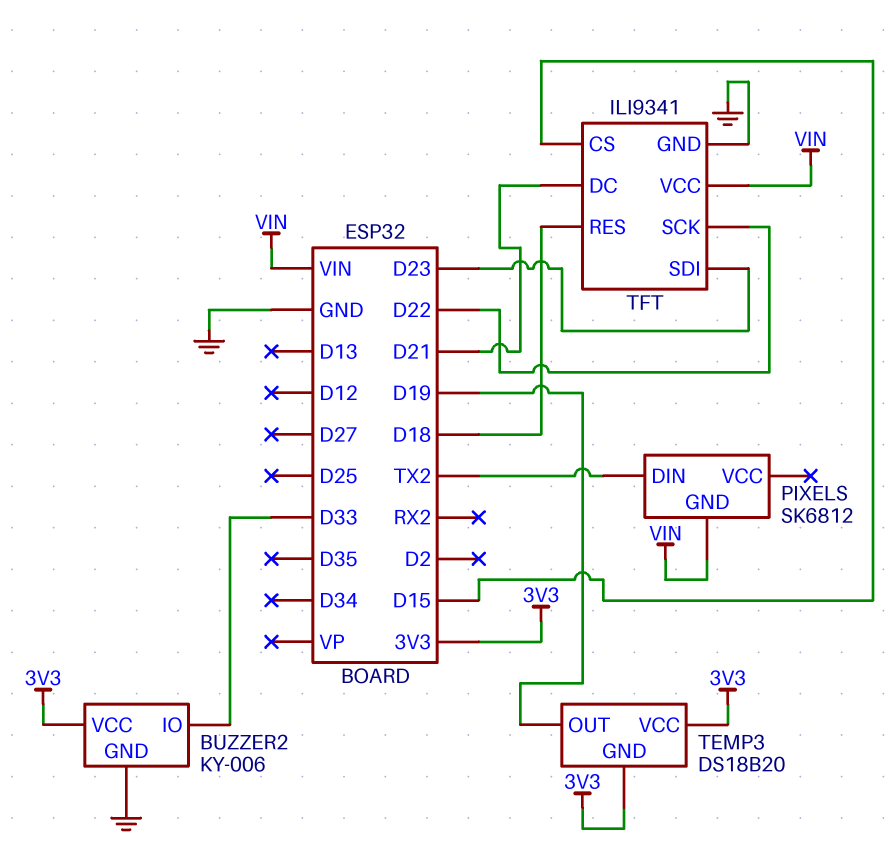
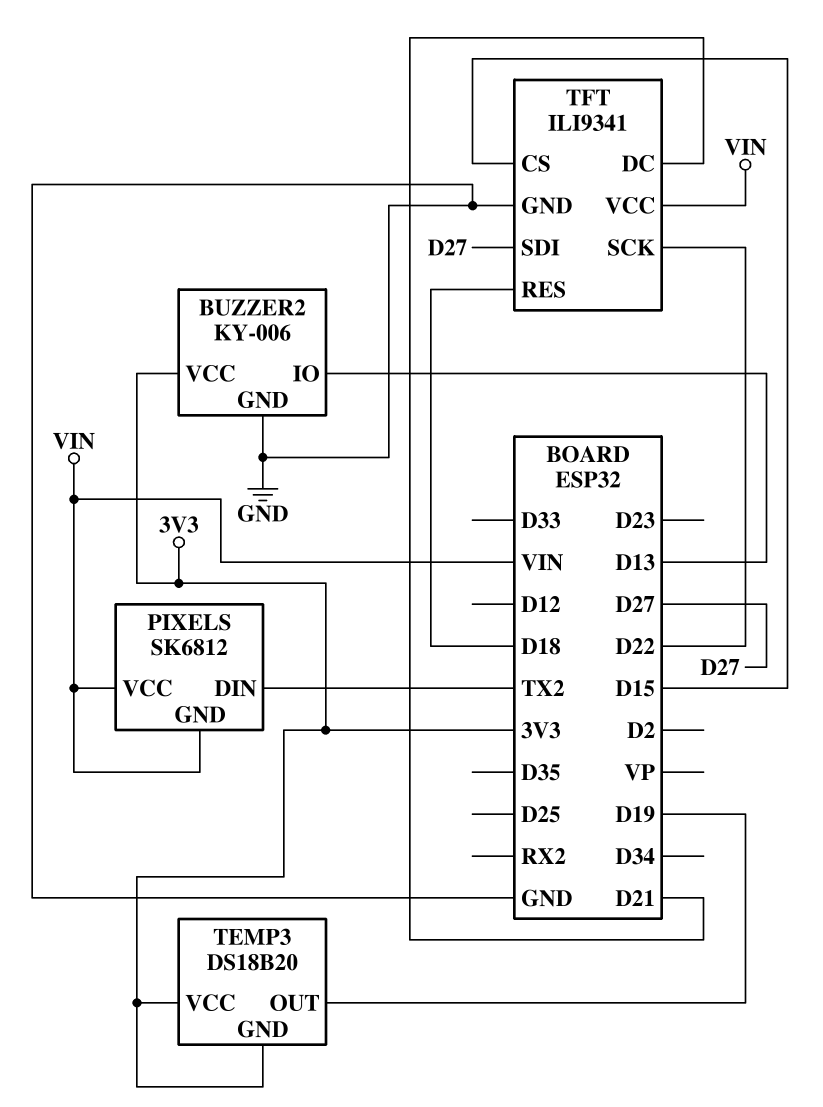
BUZZER2 pin IO: D33 -> D13
PIXELS pin VCC: none -> VIN
TFT pin SDI: D23 -> D27

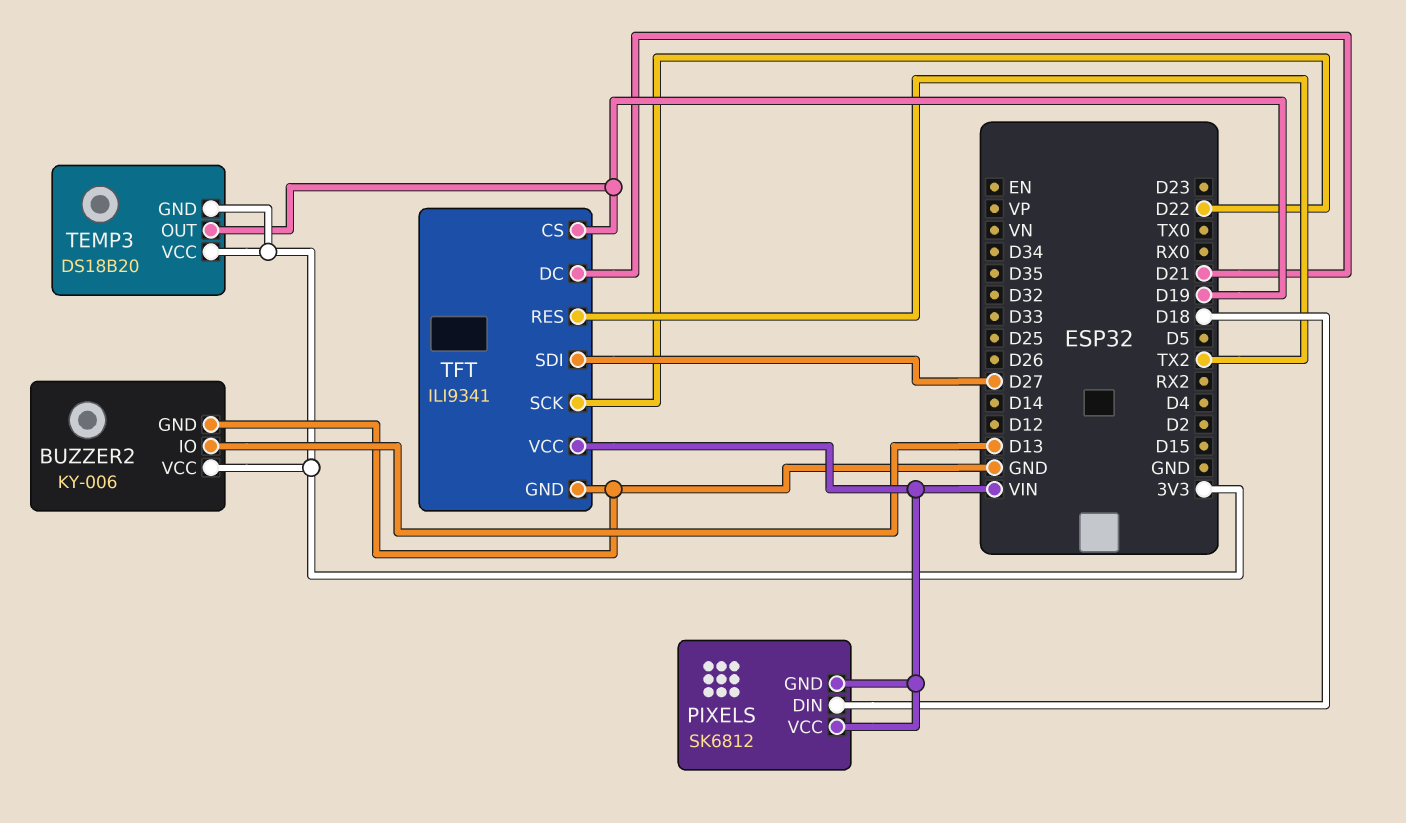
PIXELS pin DIN: TX2 -> D18
TFT pin CS: D15 -> D19
TFT pin RES: D18 -> TX2

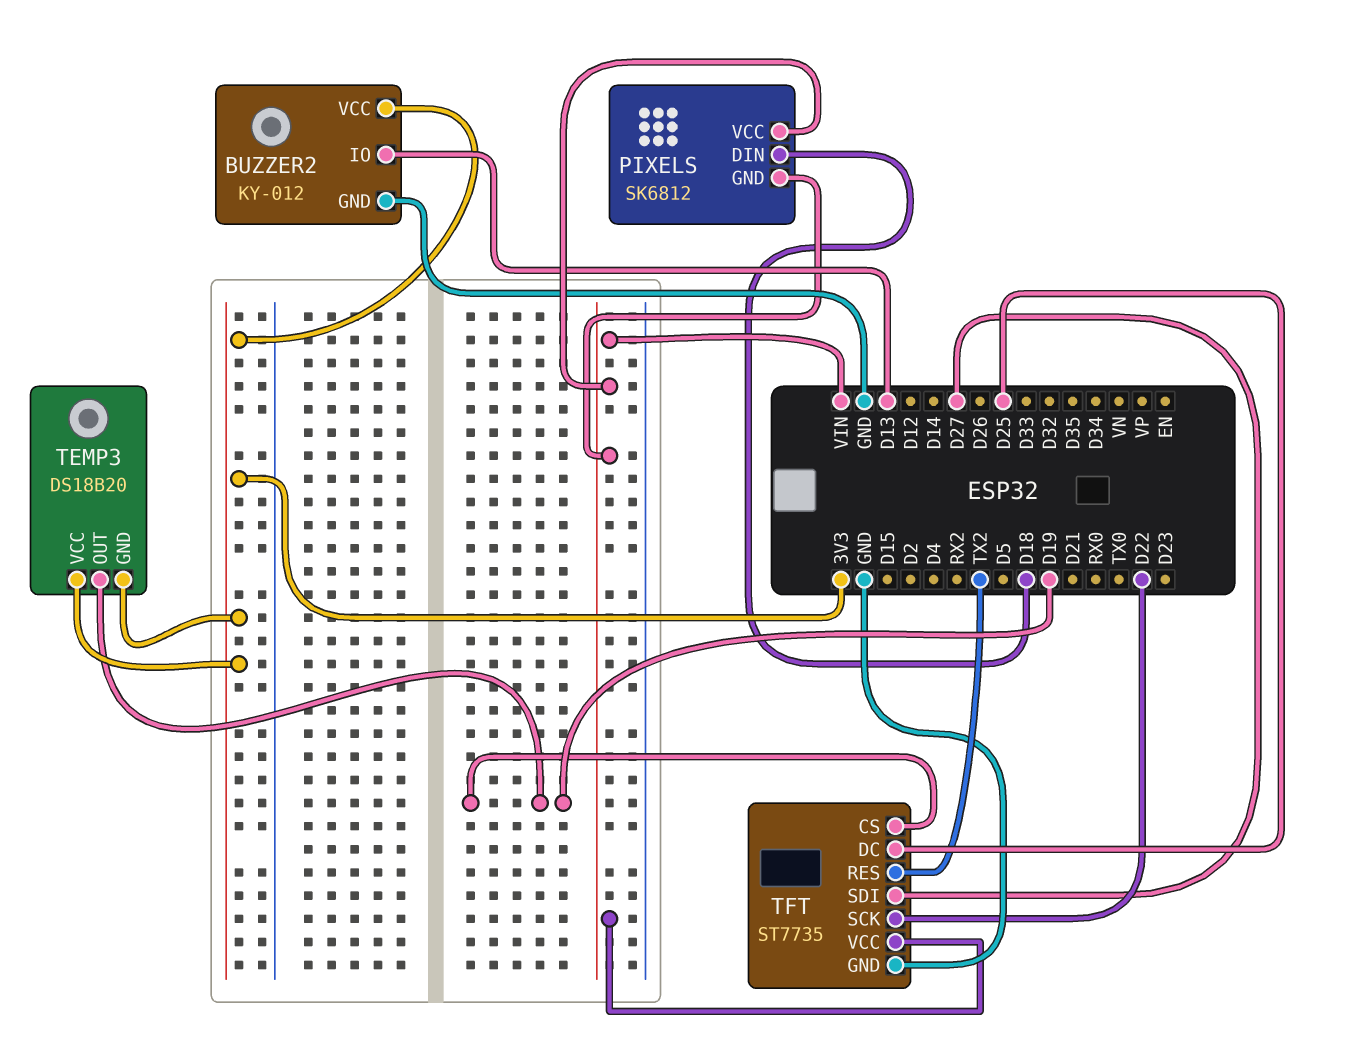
BUZZER2: KY-006 -> KY-012
TFT: ILI9341 -> ST7735
TFT pin DC: D21 -> D25

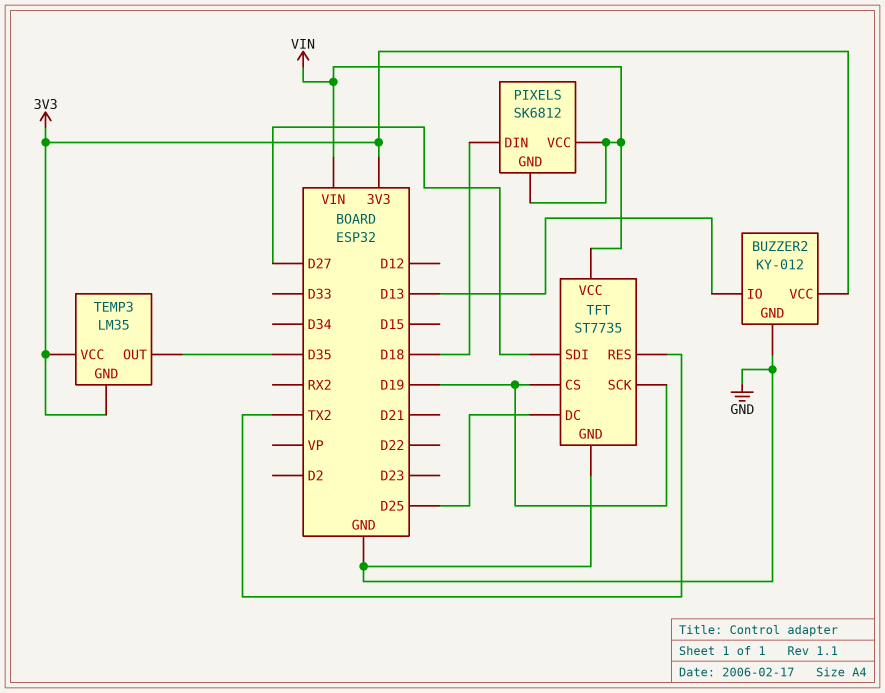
TEMP3: DS18B20 -> LM35
TEMP3 pin OUT: D19 -> D35
TFT pin SCK: D22 -> D19

